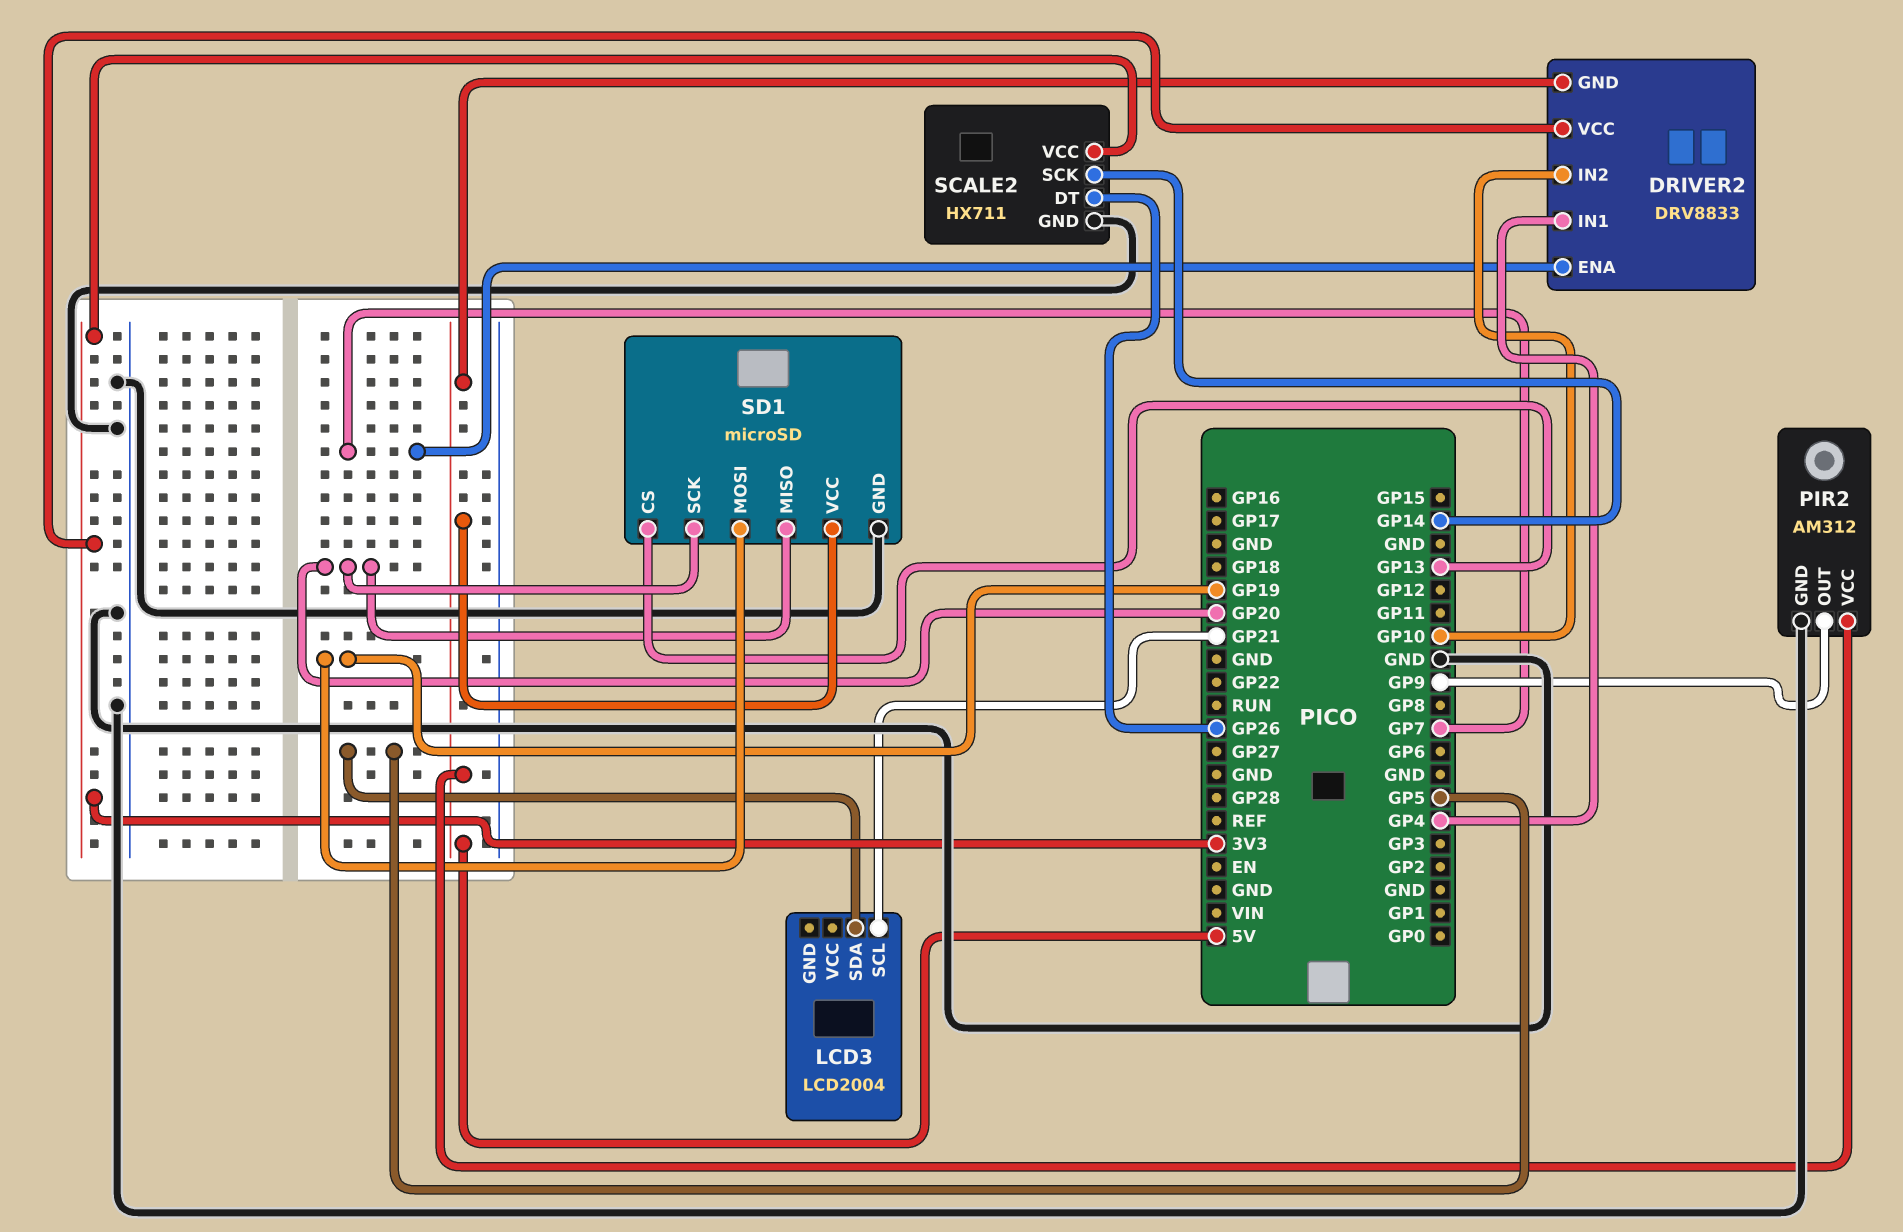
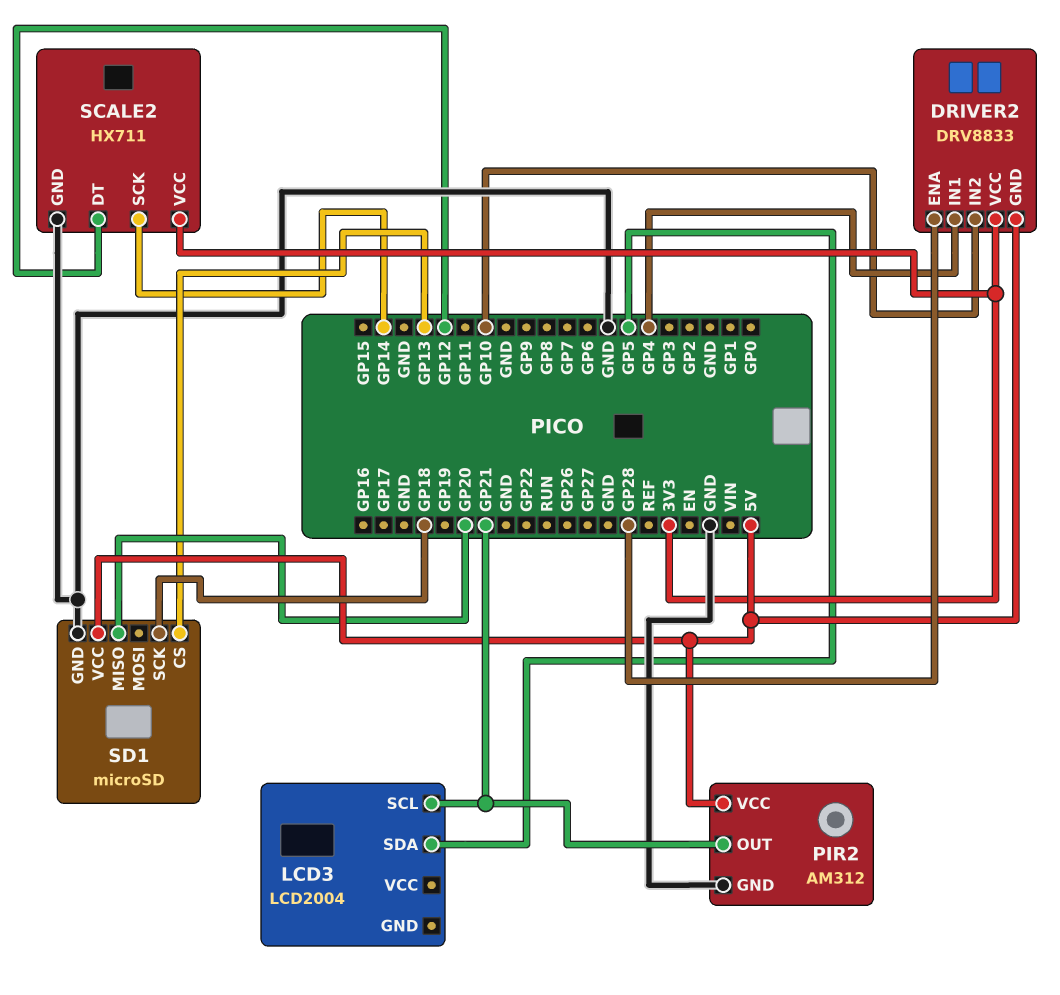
DRIVER2 pin ENA: GP7 -> GP28
PIR2 pin OUT: GP9 -> GP21
SCALE2 pin DT: GP26 -> GP12
SD1 pin MOSI: GP19 -> none
SD1 pin SCK: GP20 -> GP18

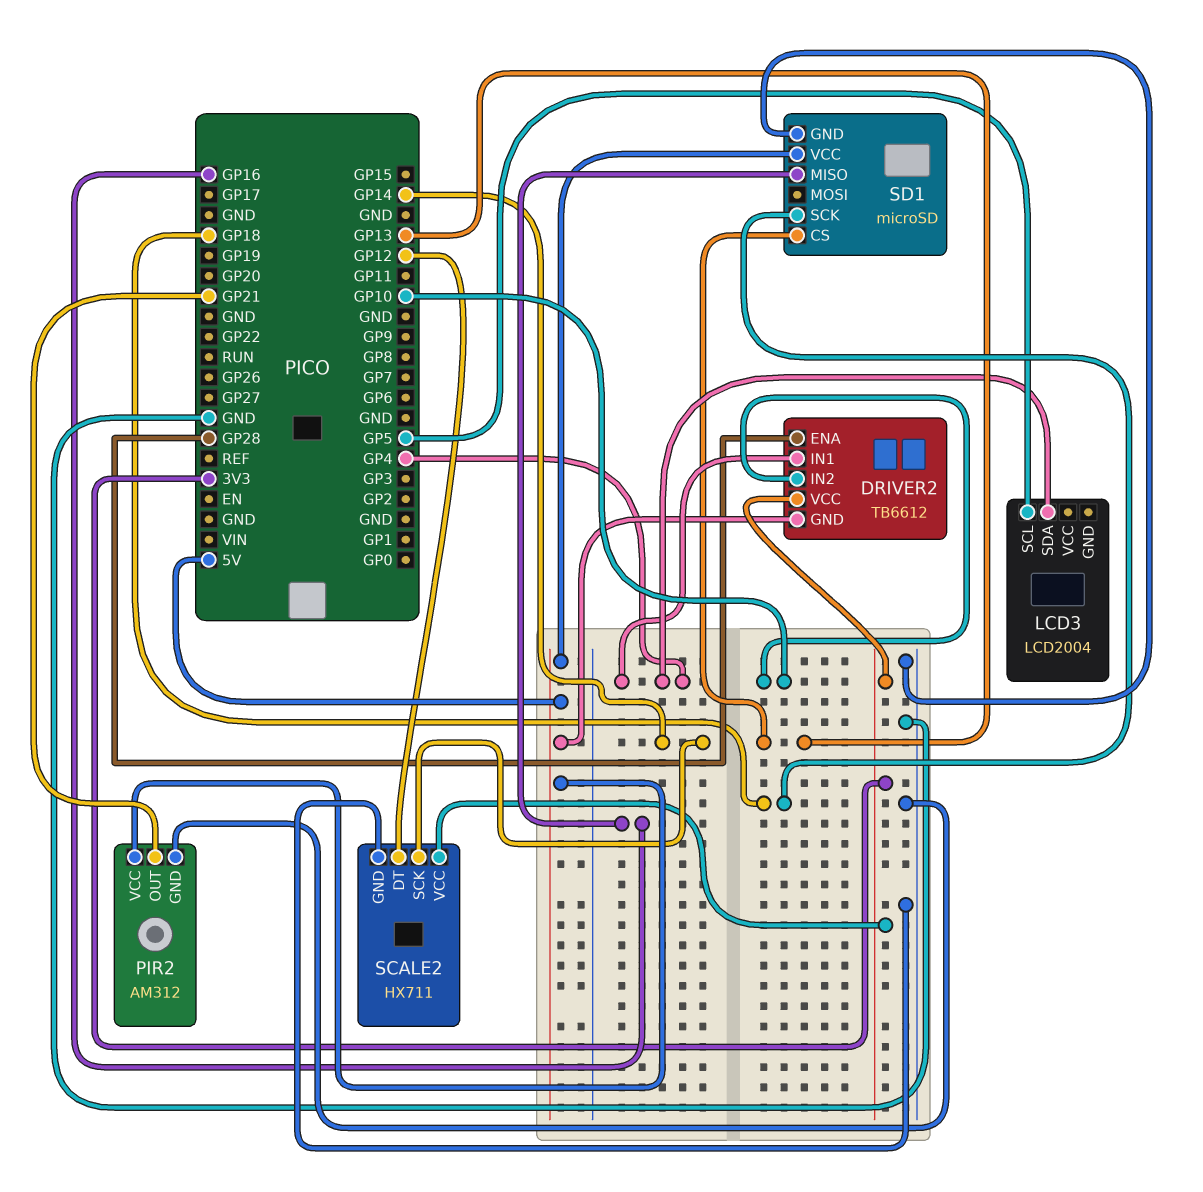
DRIVER2: DRV8833 -> TB6612
LCD3 pin SCL: GP21 -> GP5
LCD3 pin SDA: GP5 -> GP4
SD1 pin MISO: GP20 -> GP16

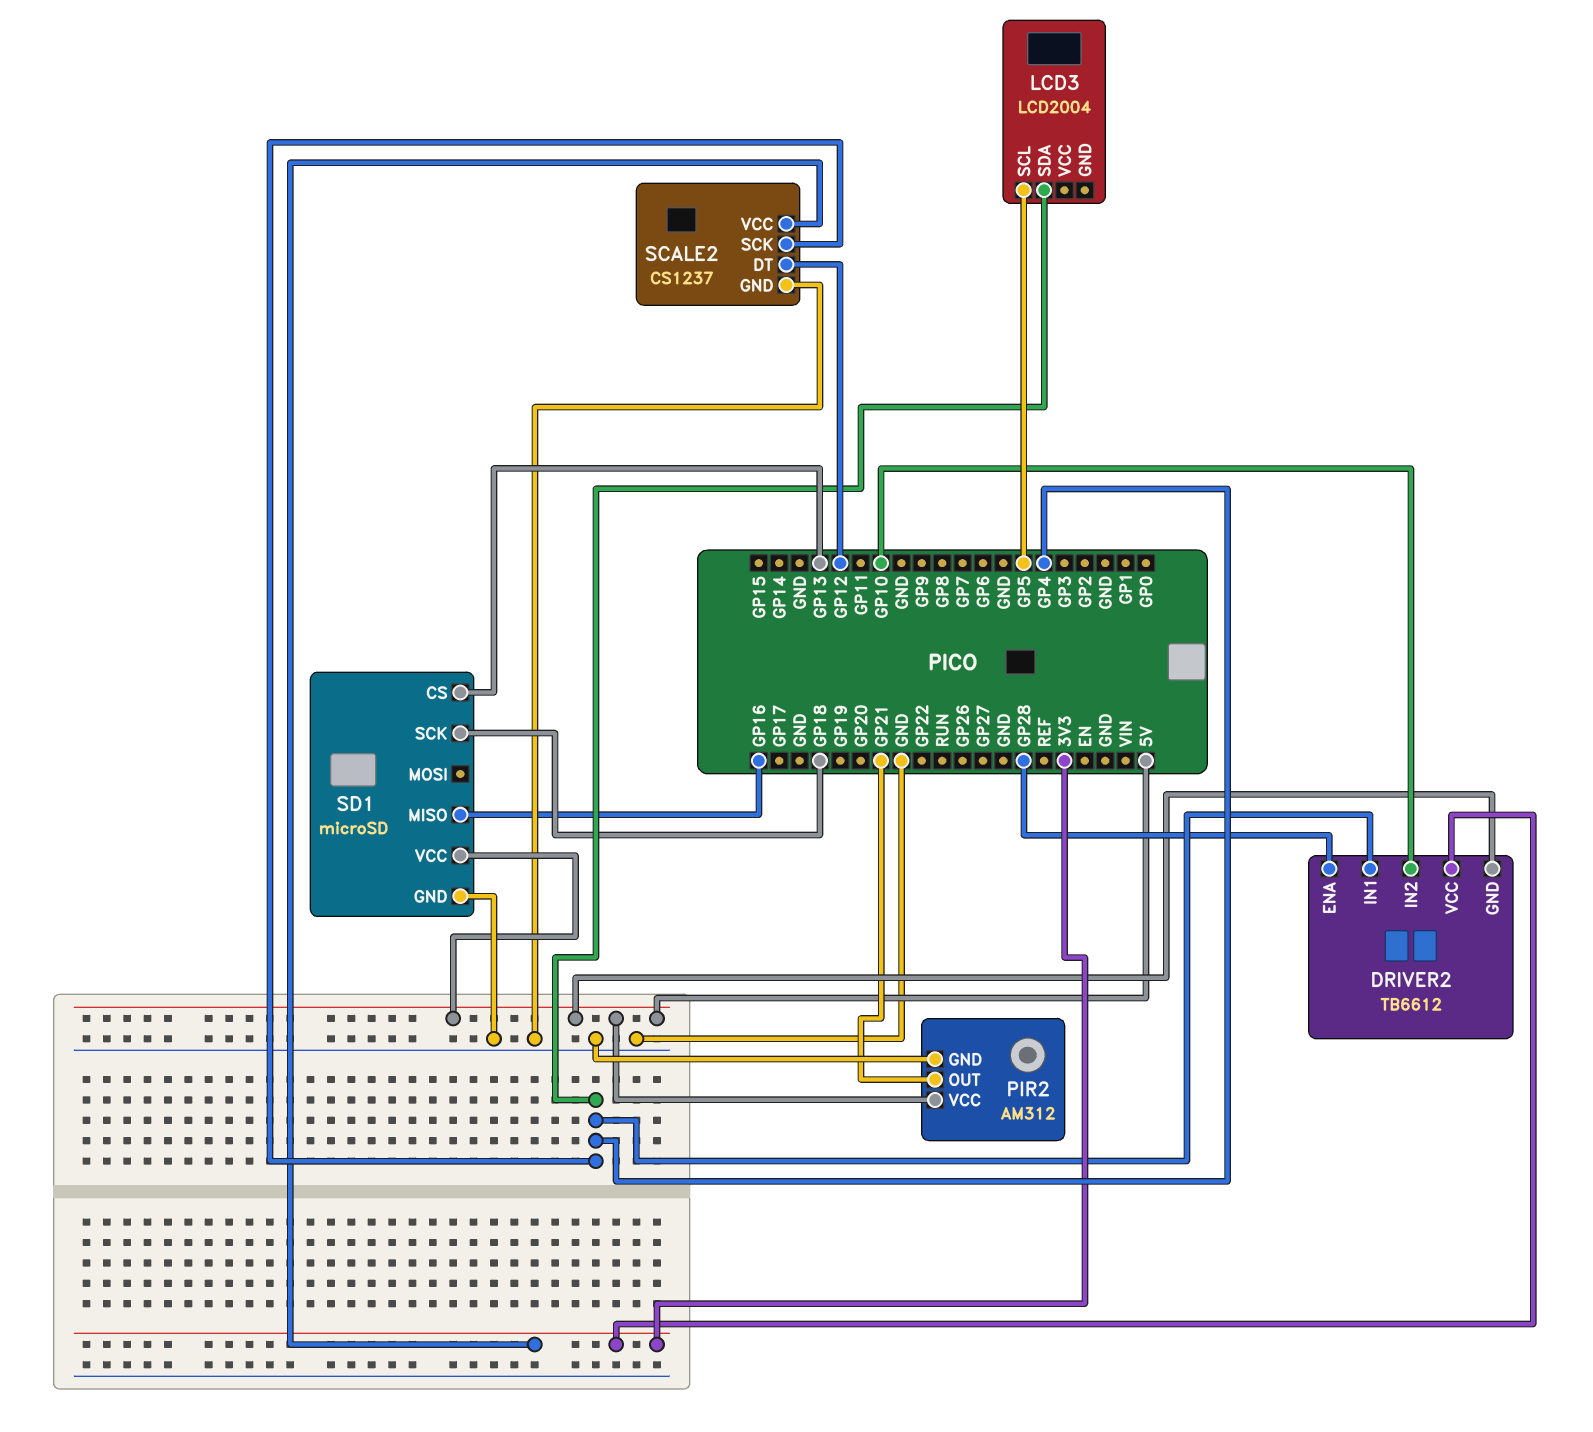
SCALE2: HX711 -> CS1237
SCALE2 pin SCK: GP14 -> GP4

